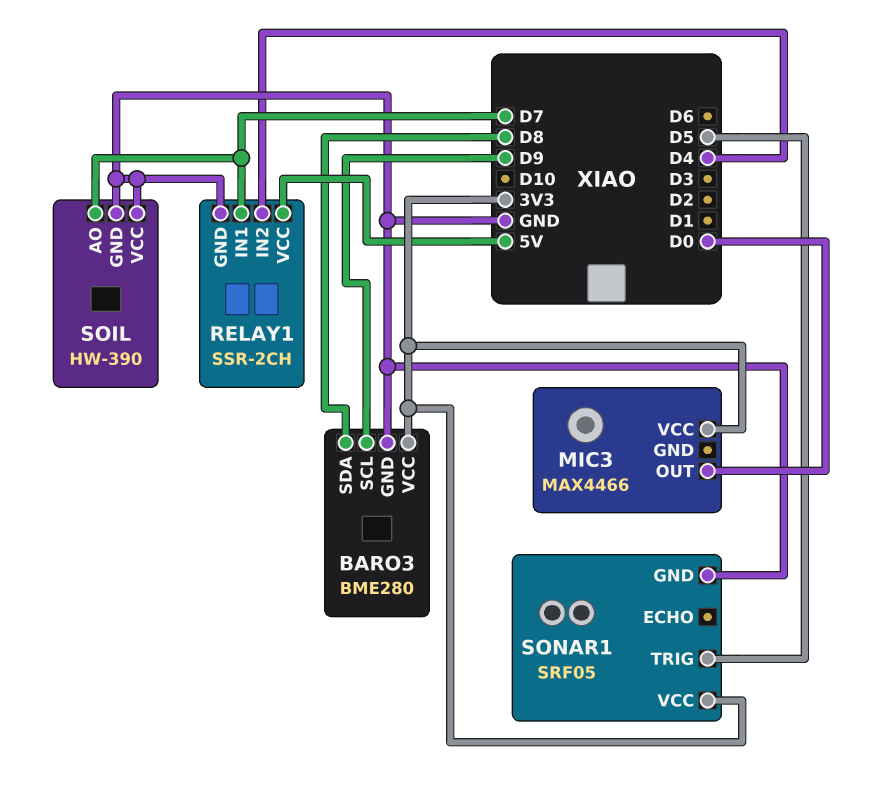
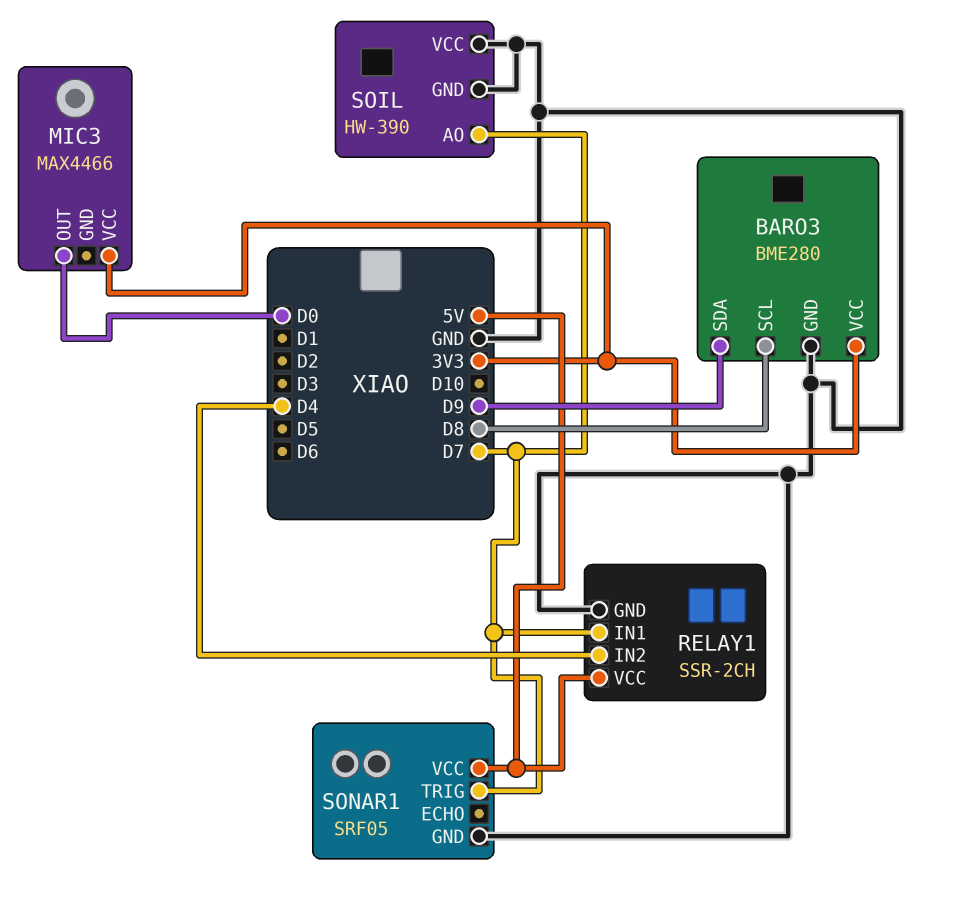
BARO3 pin SCL: D9 -> D8
BARO3 pin SDA: D8 -> D9
SONAR1 pin TRIG: D5 -> D7
SONAR1 pin VCC: 3V3 -> 5V

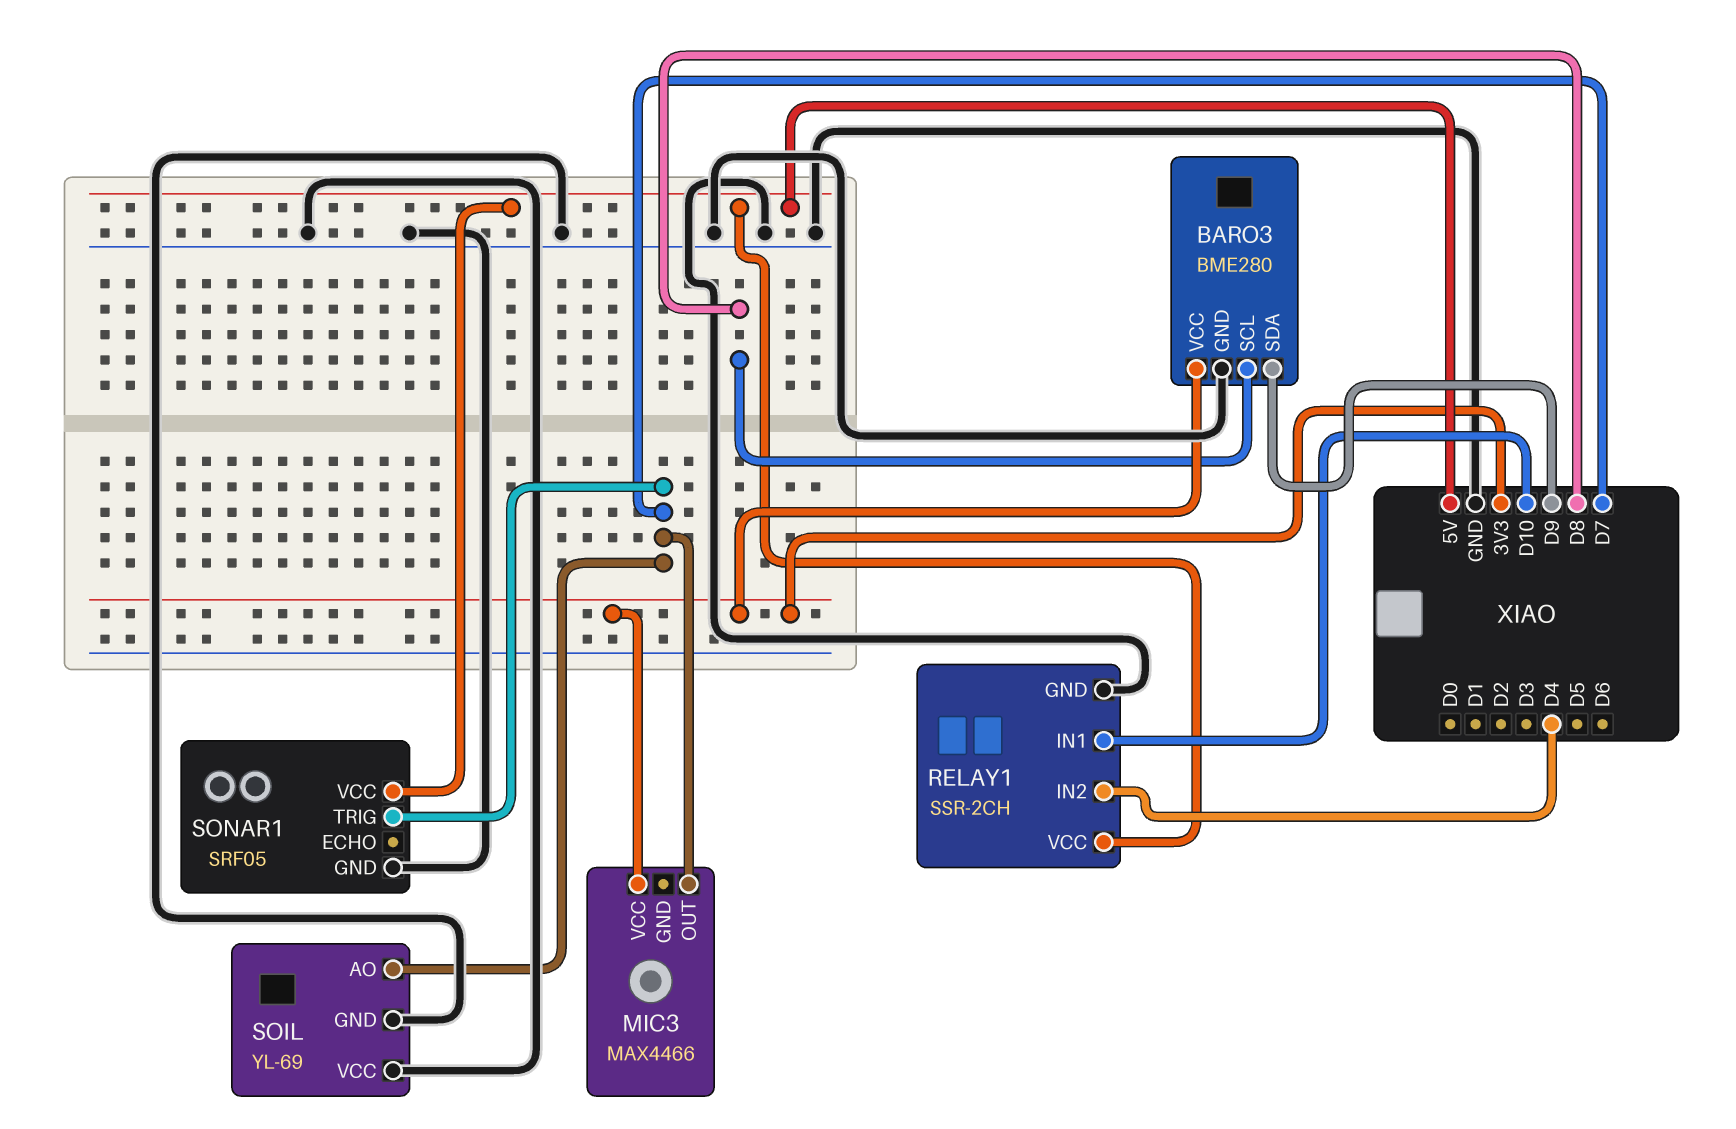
MIC3 pin OUT: D0 -> D7
RELAY1 pin IN1: D7 -> D10
SOIL: HW-390 -> YL-69

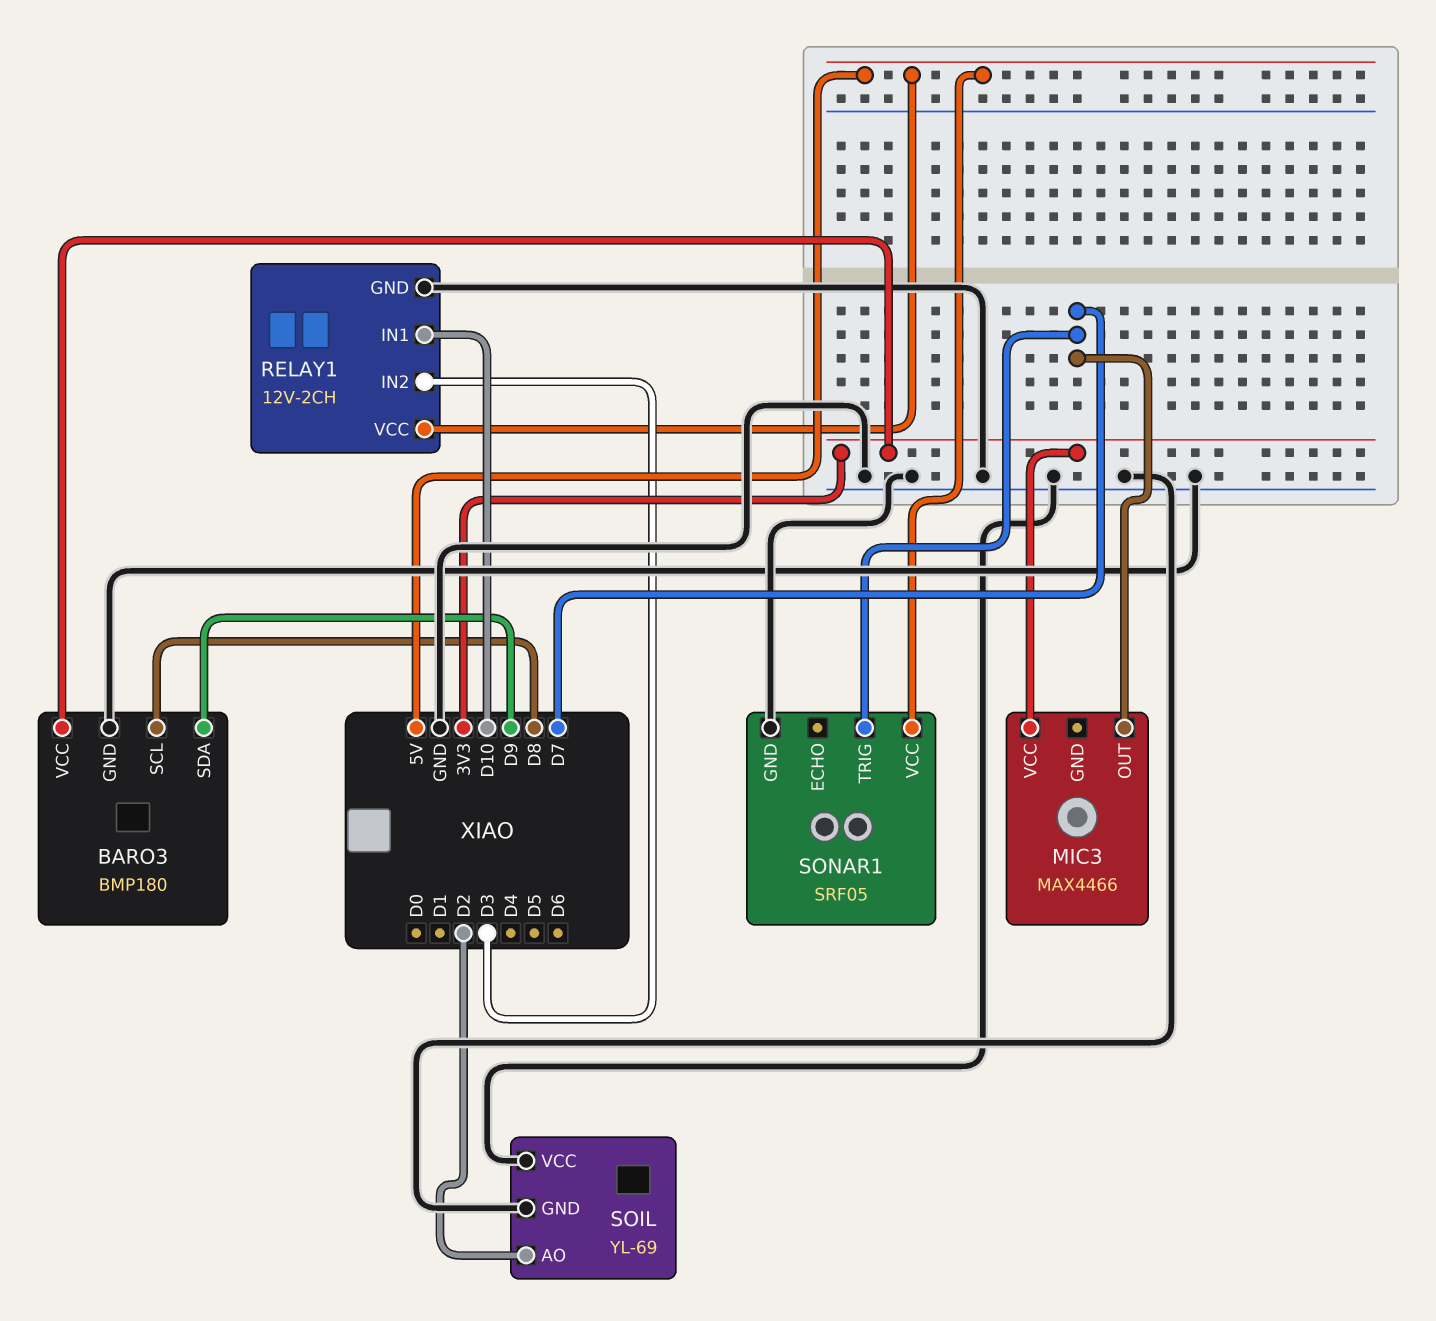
BARO3: BME280 -> BMP180
RELAY1: SSR-2CH -> 12V-2CH
RELAY1 pin IN2: D4 -> D3
SOIL pin AO: D7 -> D2

